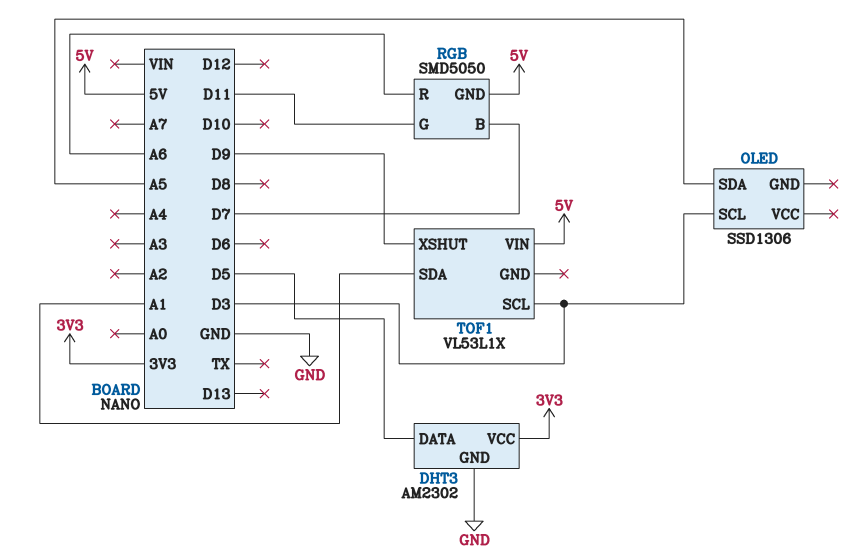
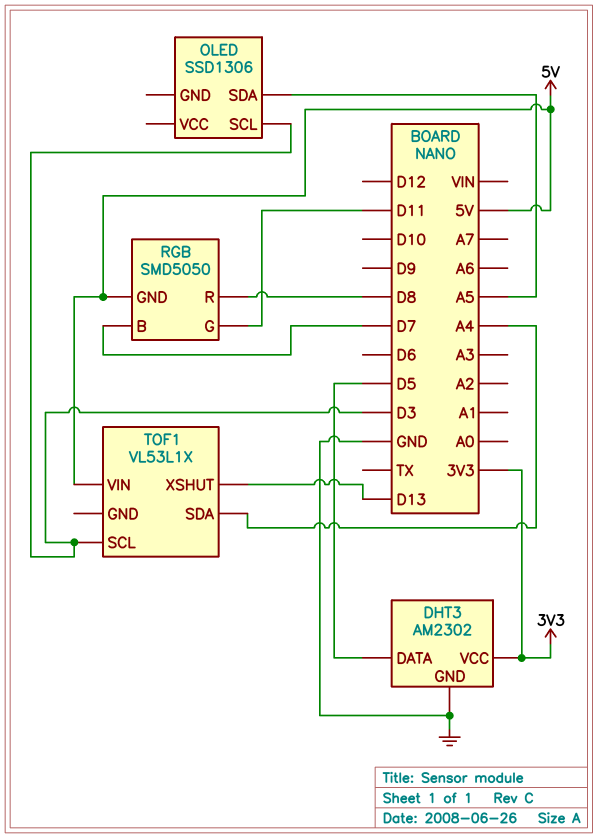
RGB pin R: A6 -> D8
TOF1 pin SDA: A1 -> A4
TOF1 pin XSHUT: D9 -> D13

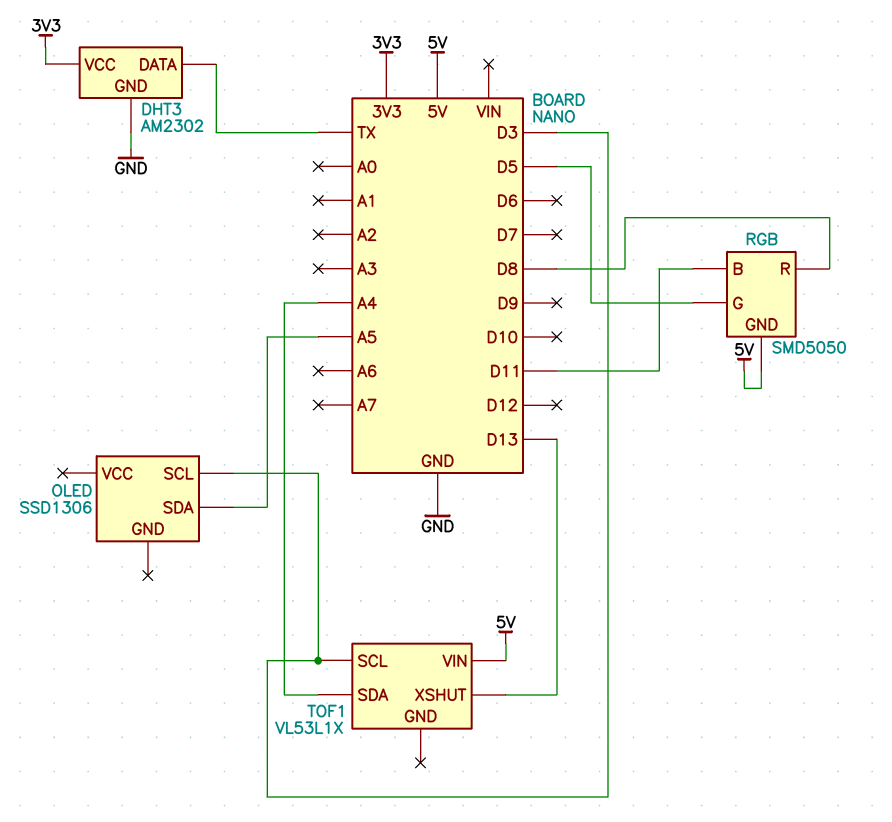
DHT3 pin DATA: D5 -> TX
RGB pin B: D7 -> D11
RGB pin G: D11 -> D5

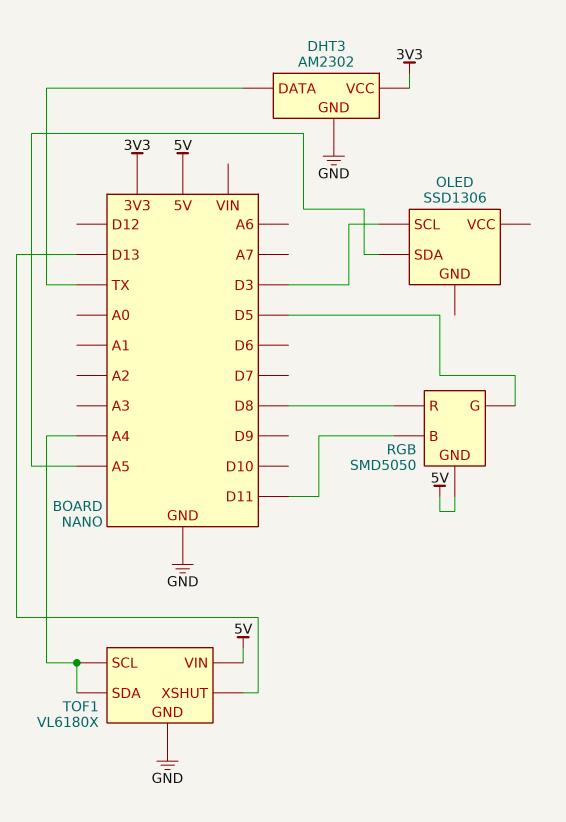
TOF1: VL53L1X -> VL6180X
TOF1 pin GND: none -> GND
TOF1 pin SCL: D3 -> A4

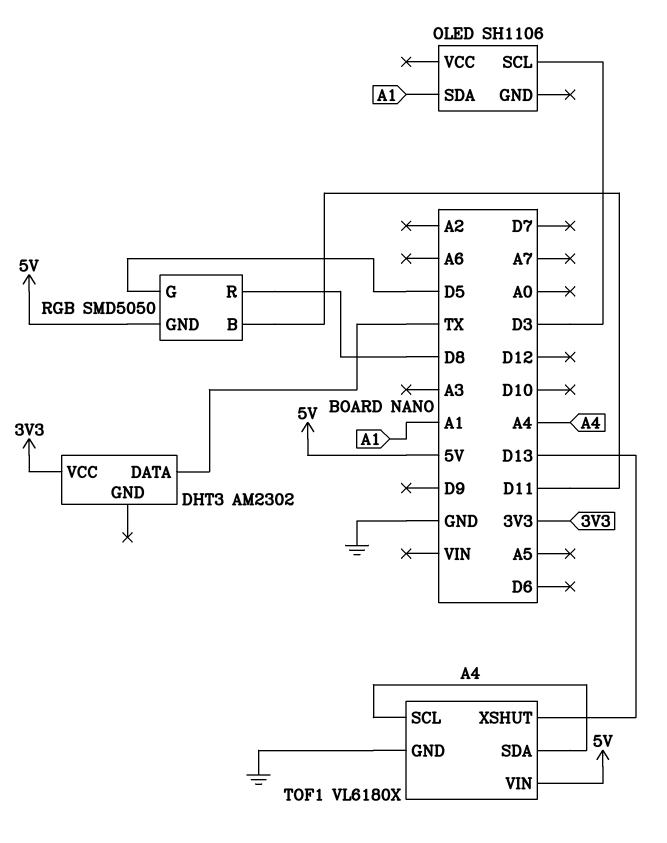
DHT3 pin GND: GND -> none
OLED: SSD1306 -> SH1106
OLED pin SDA: A5 -> A1

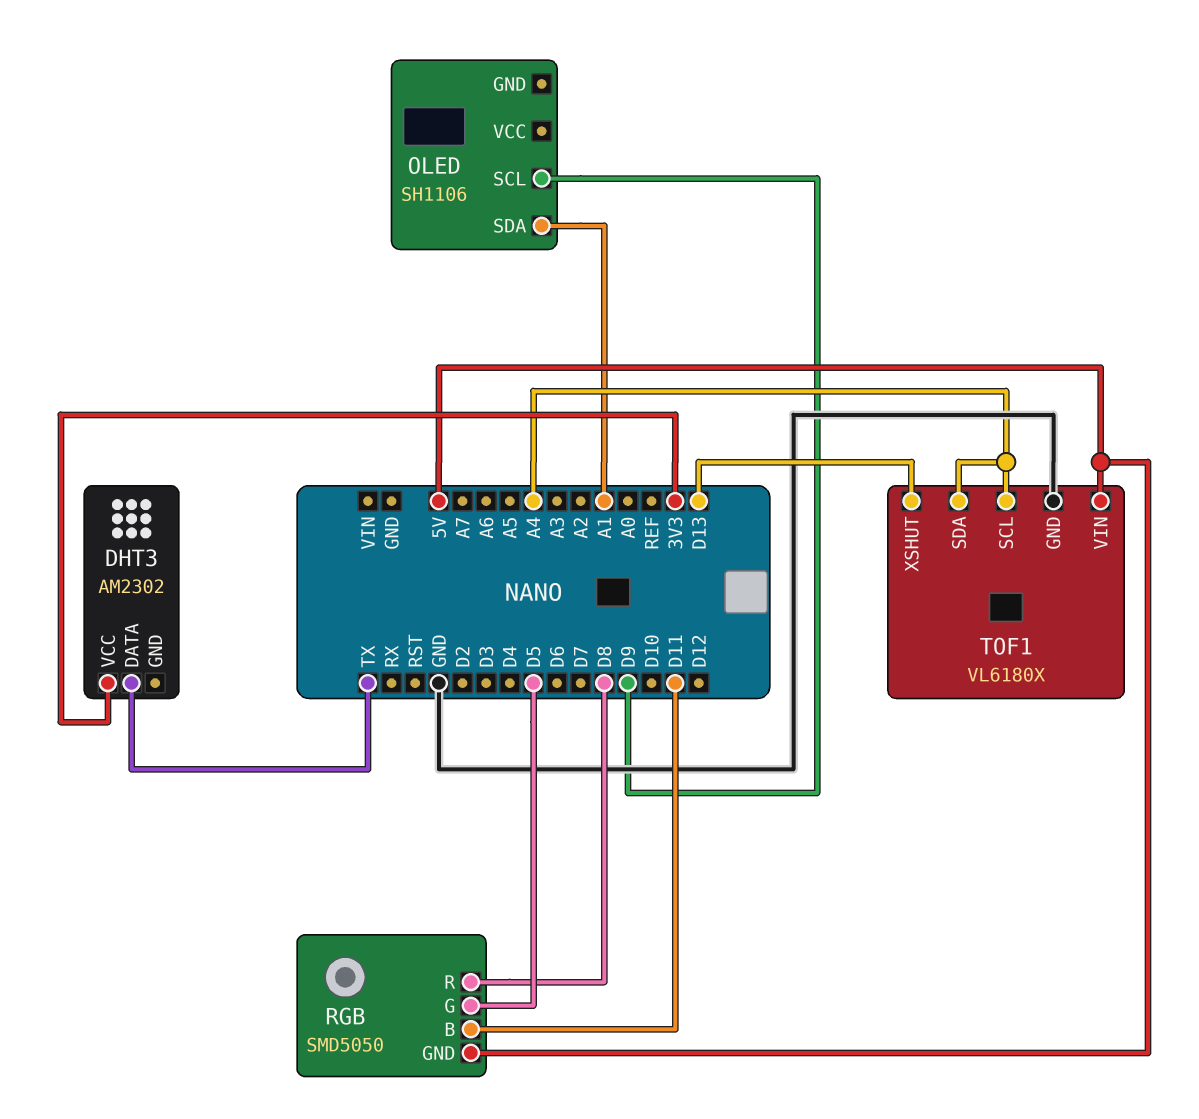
OLED pin SCL: D3 -> D9

